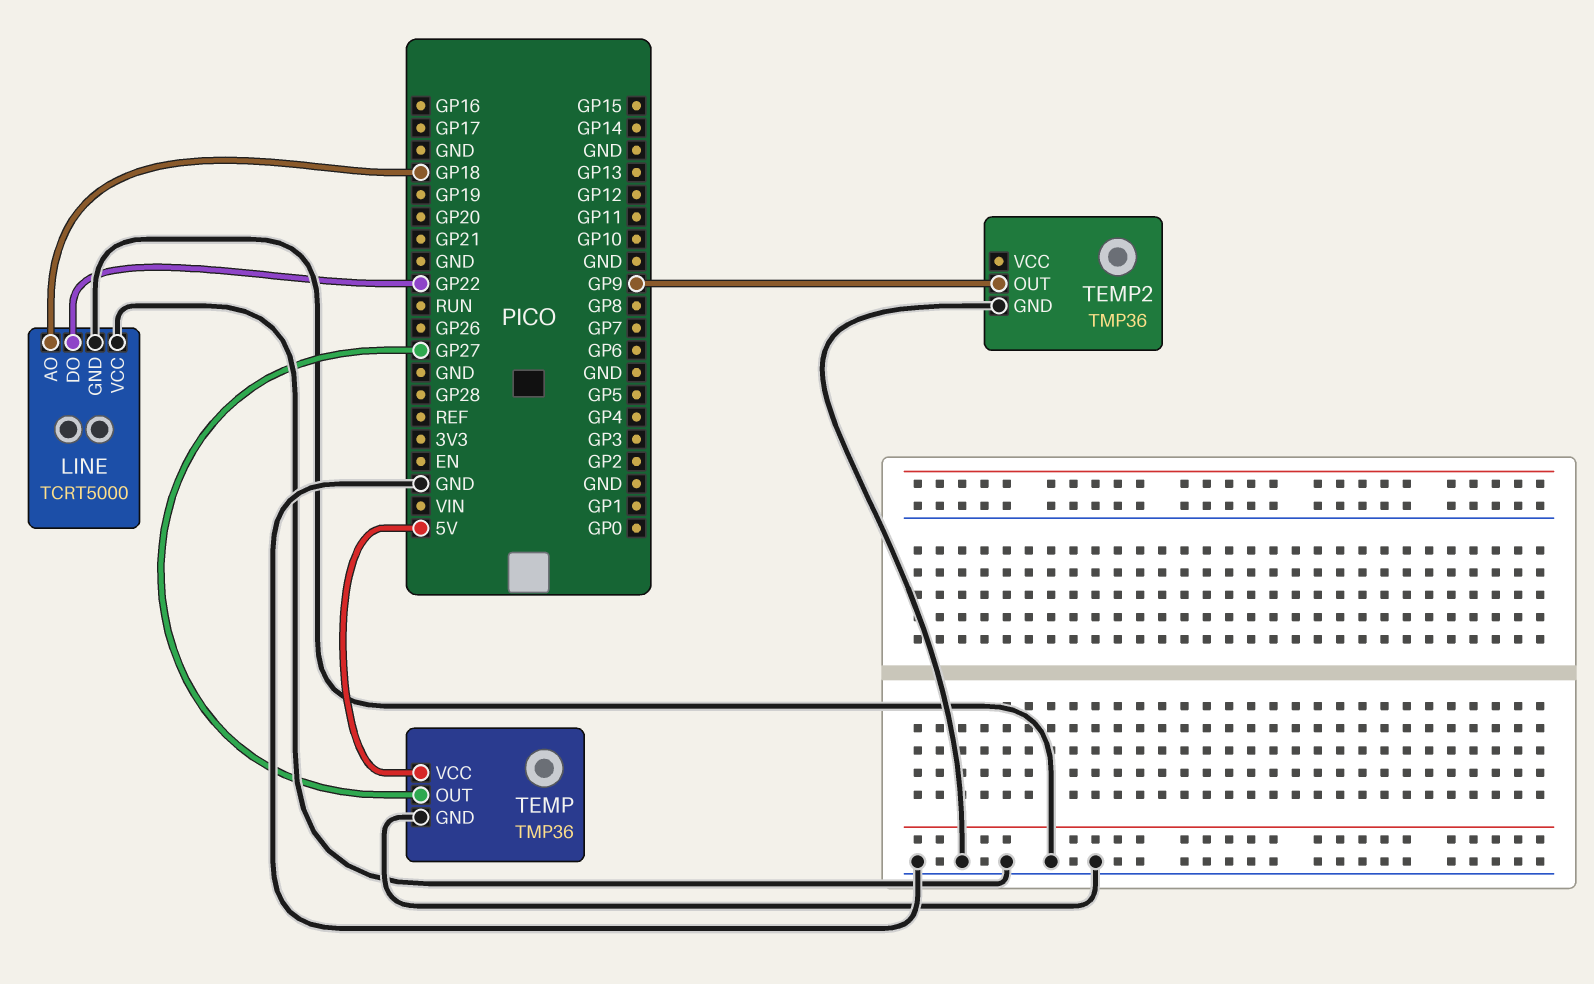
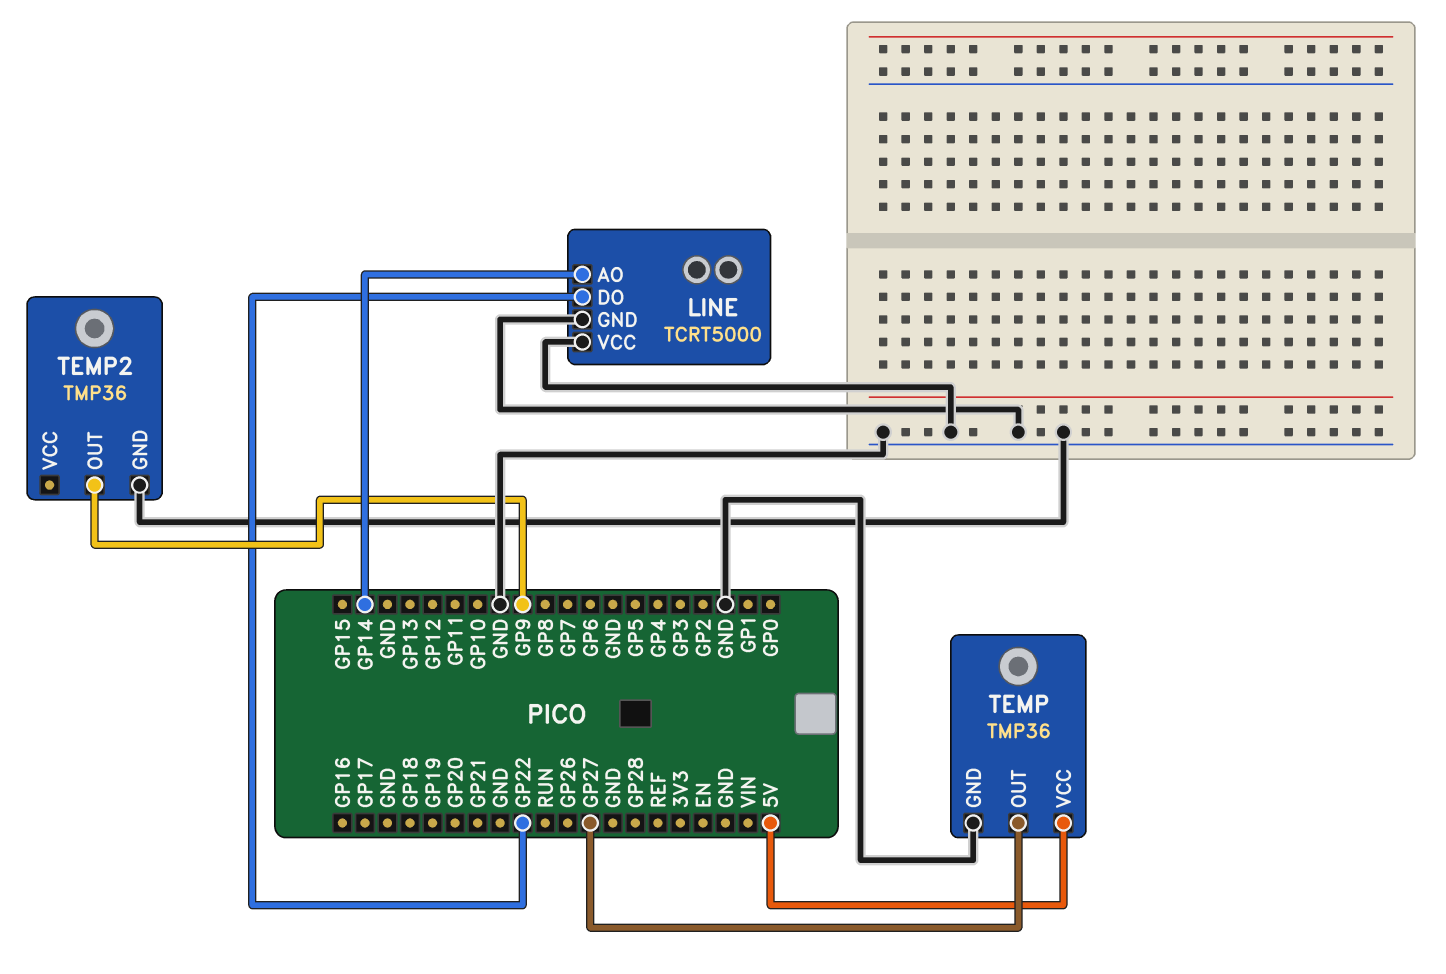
LINE pin AO: GP18 -> GP14

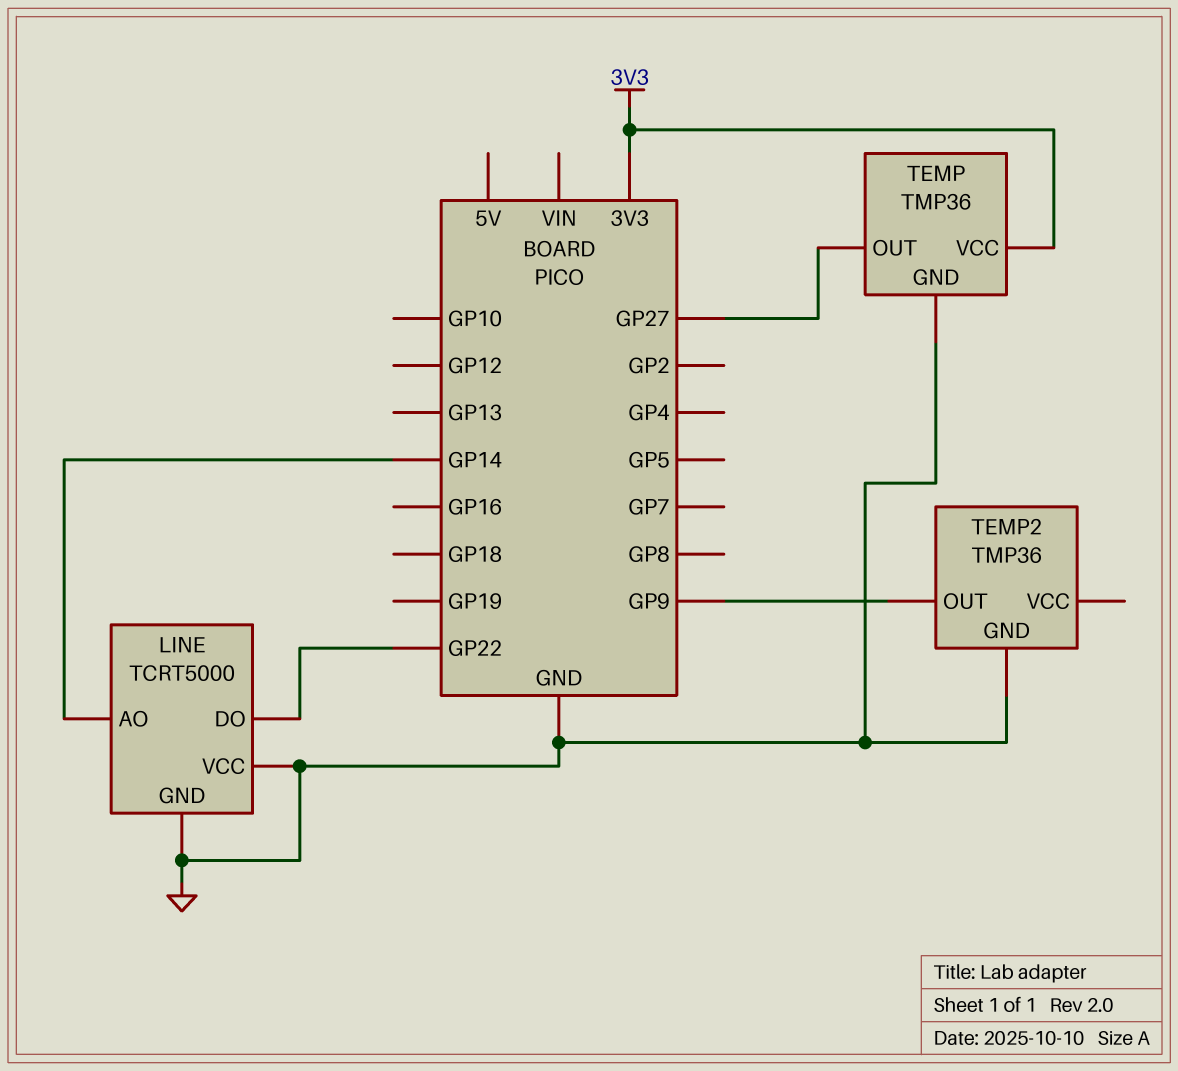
TEMP pin VCC: 5V -> 3V3

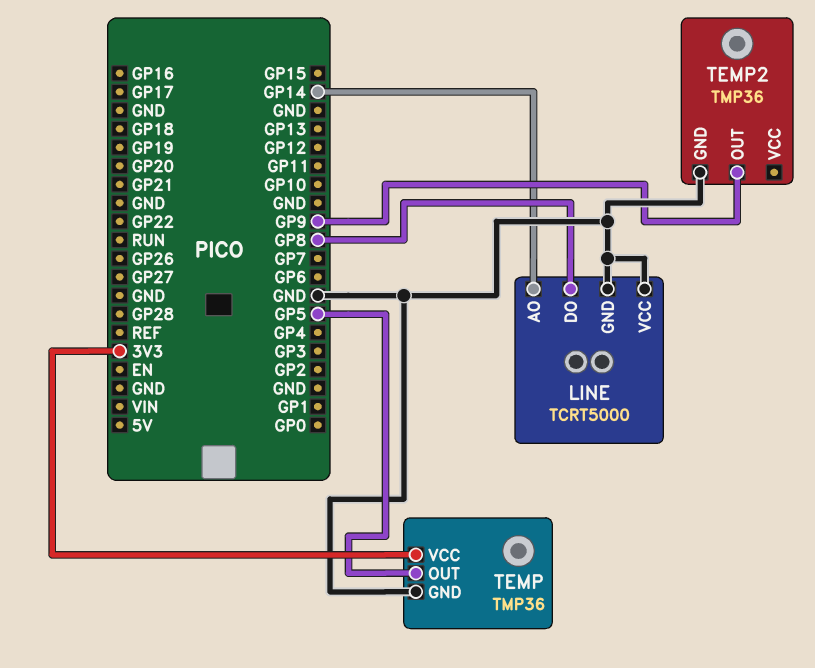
LINE pin DO: GP22 -> GP8
TEMP pin OUT: GP27 -> GP5

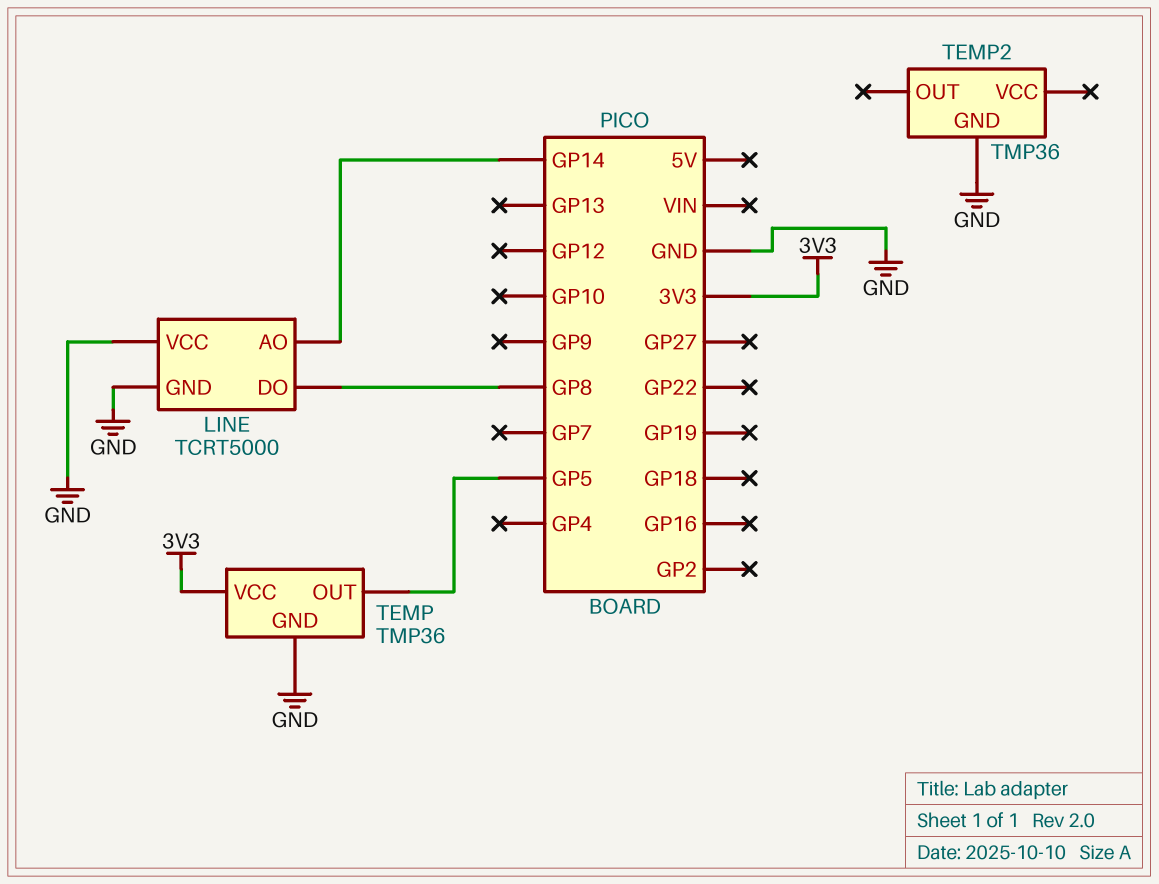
TEMP2 pin OUT: GP9 -> none

